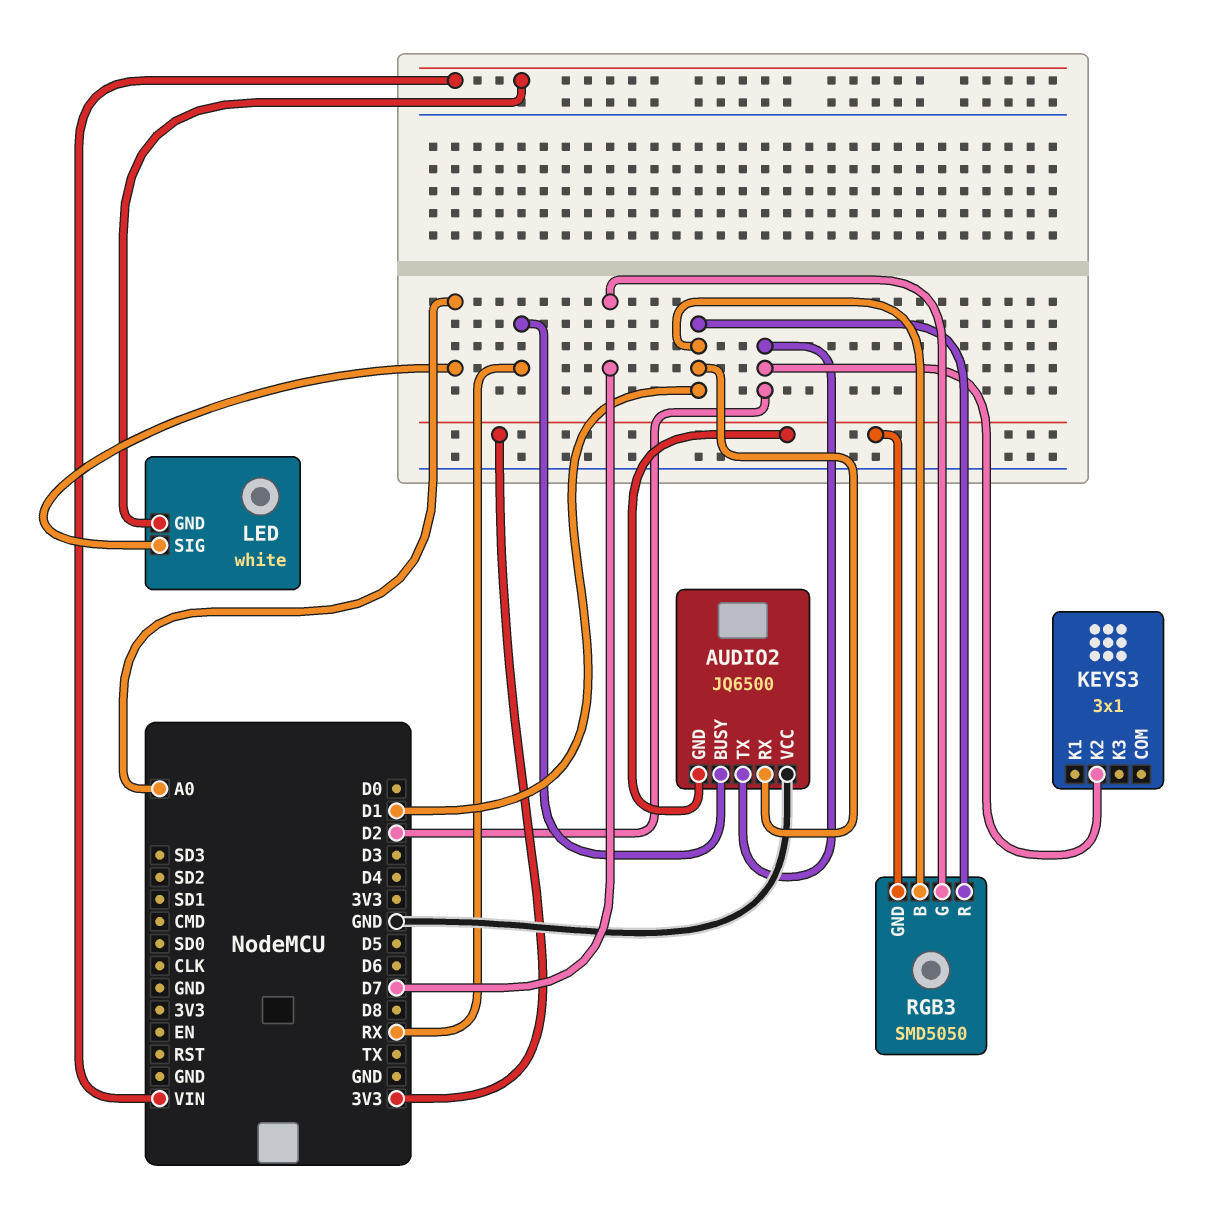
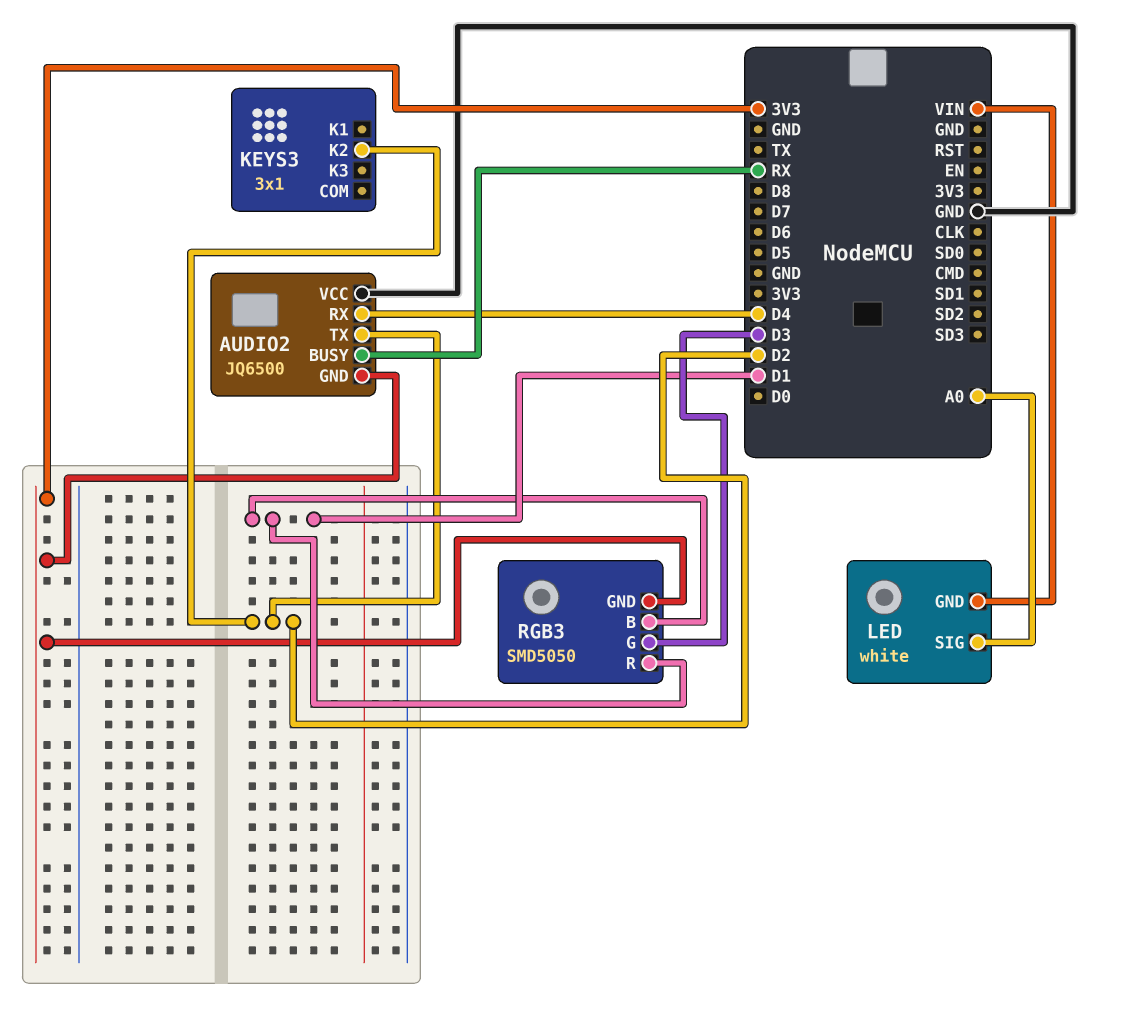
AUDIO2 pin RX: D1 -> D4
RGB3 pin G: D7 -> D3

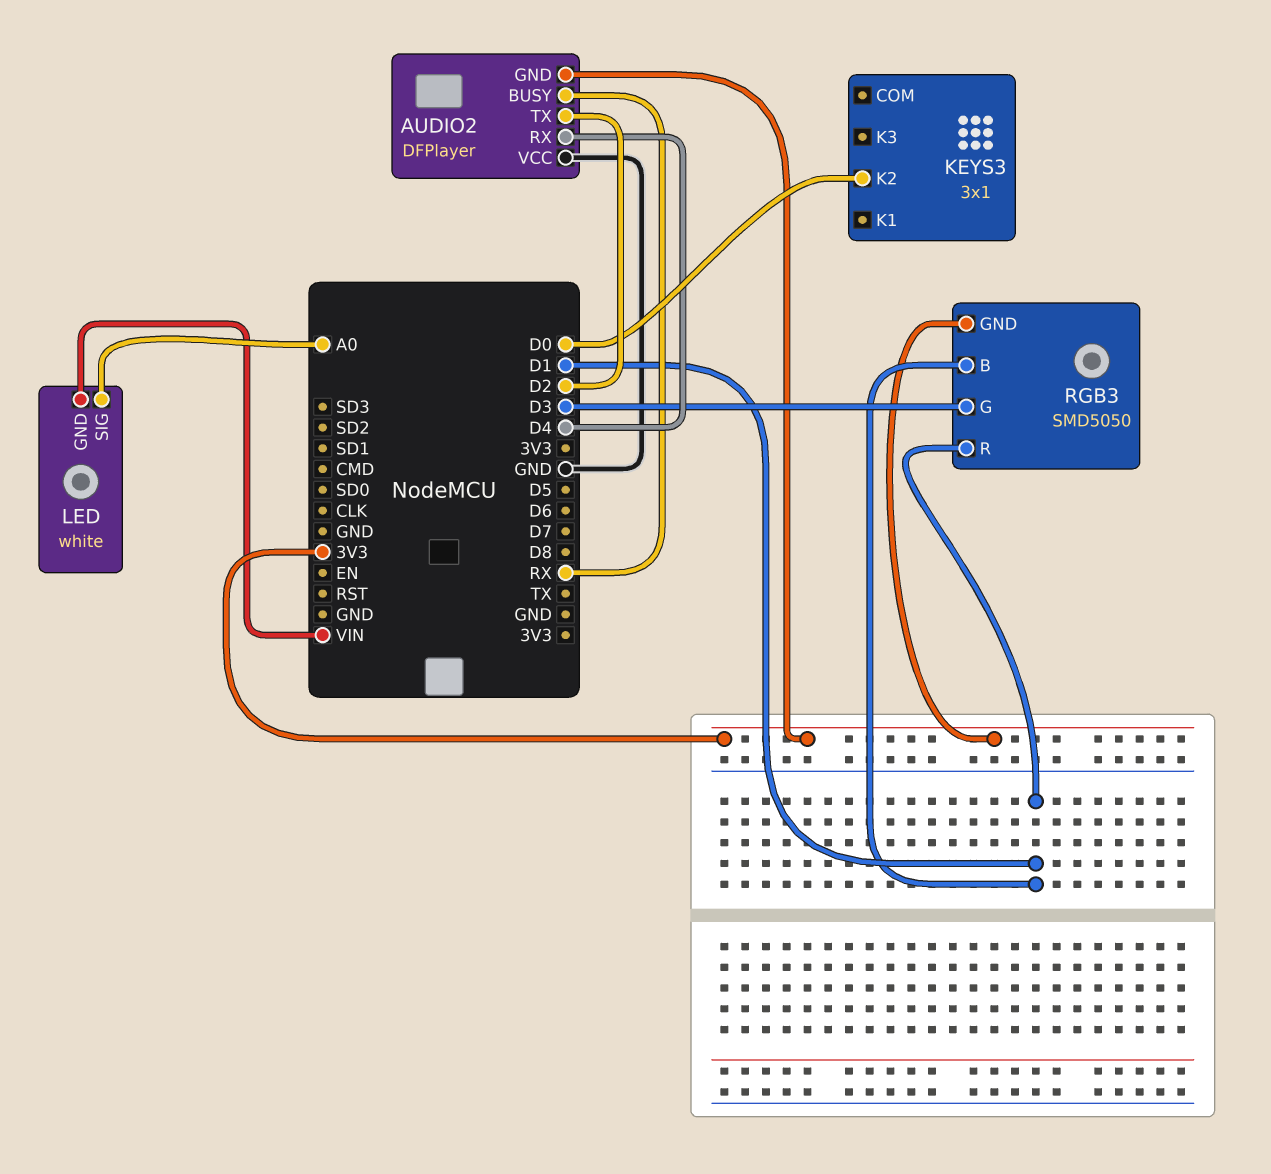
AUDIO2: JQ6500 -> DFPlayer
KEYS3 pin K2: D2 -> D0

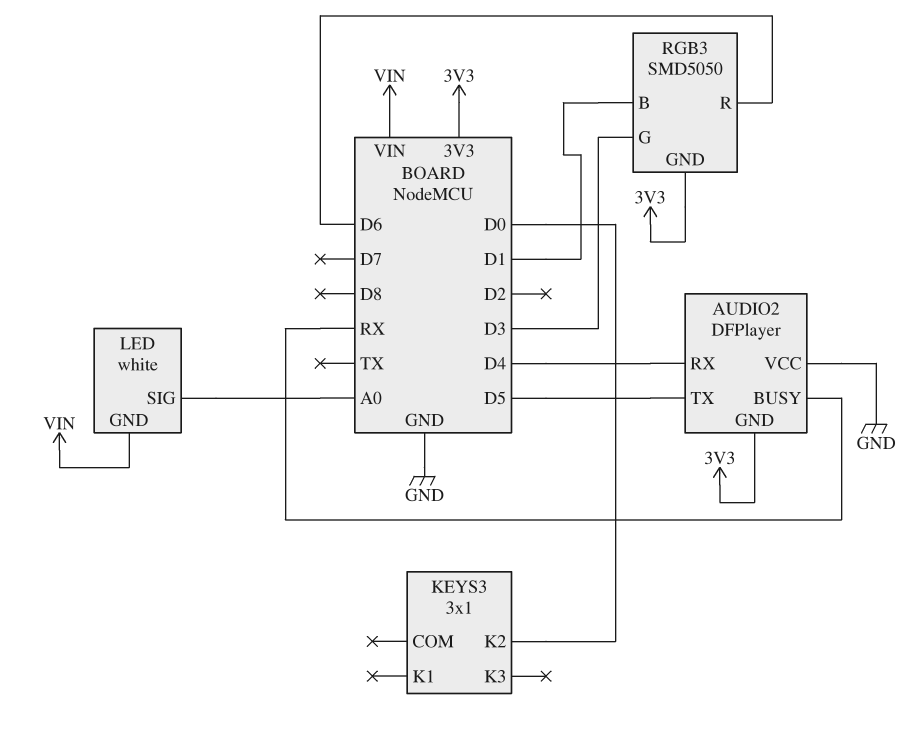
AUDIO2 pin TX: D2 -> D5
RGB3 pin R: D1 -> D6

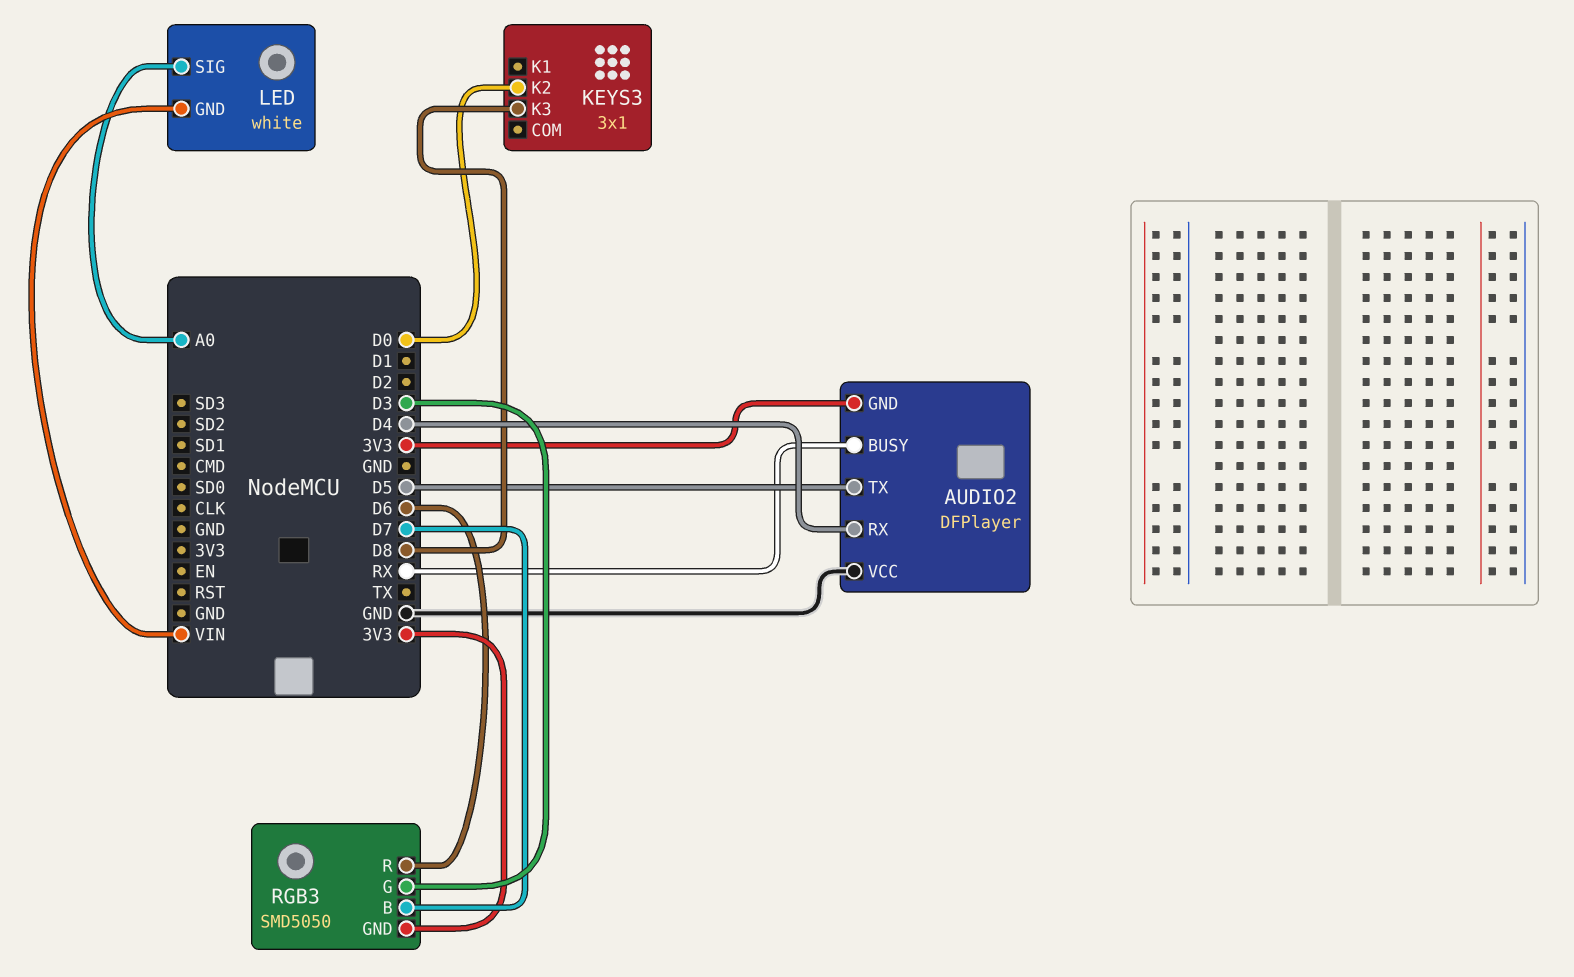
KEYS3 pin K3: none -> D8
RGB3 pin B: D1 -> D7

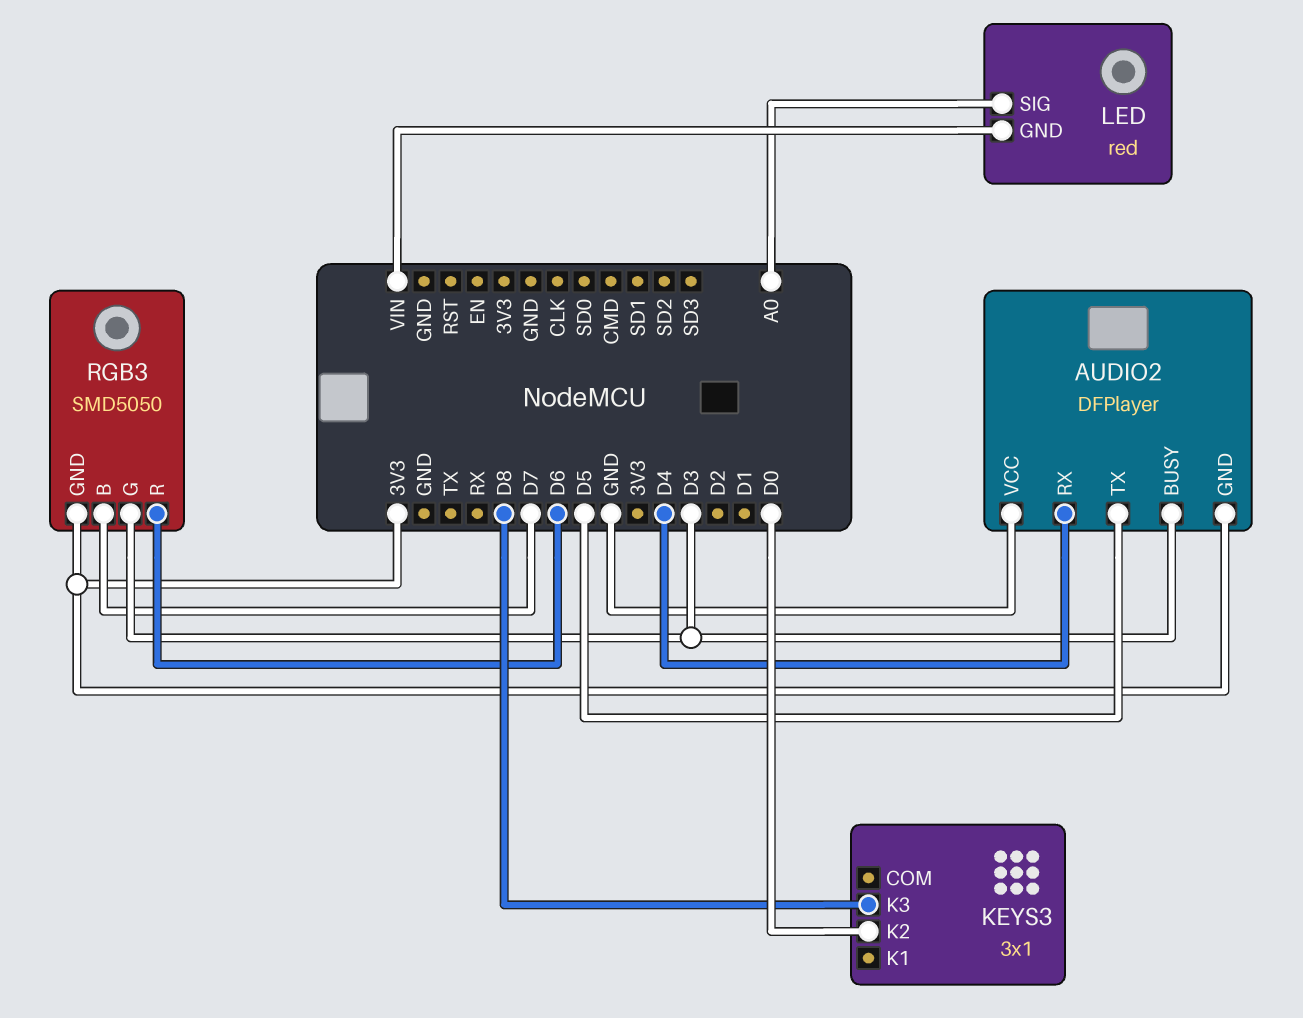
AUDIO2 pin BUSY: RX -> D3
LED: white -> red

